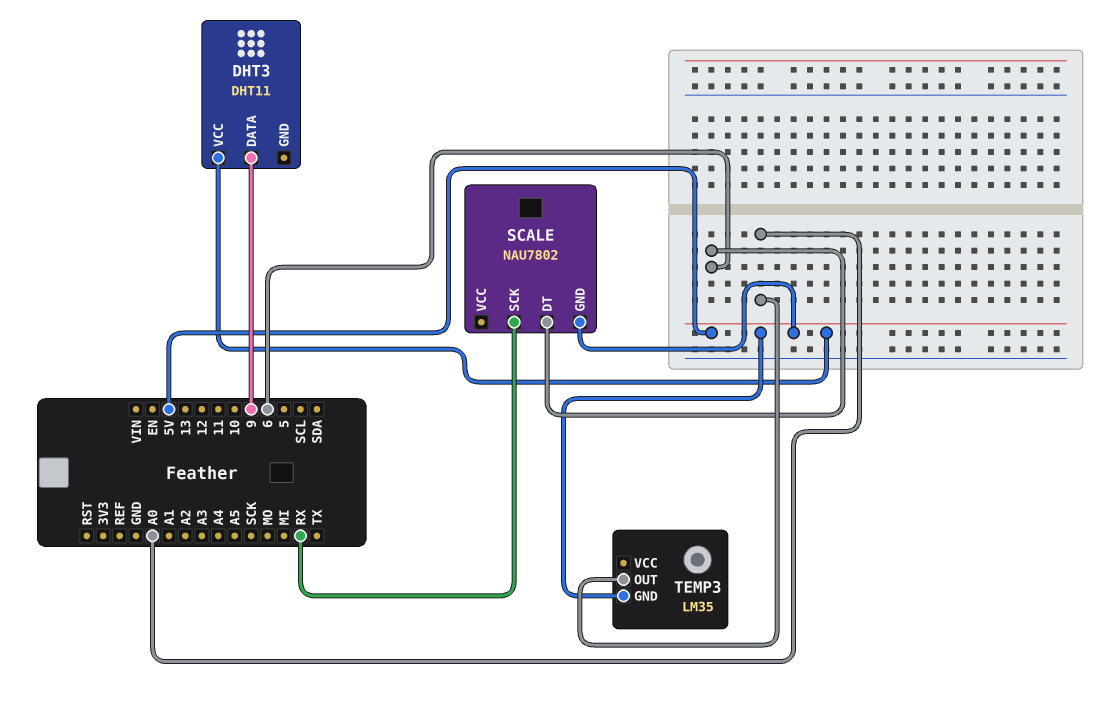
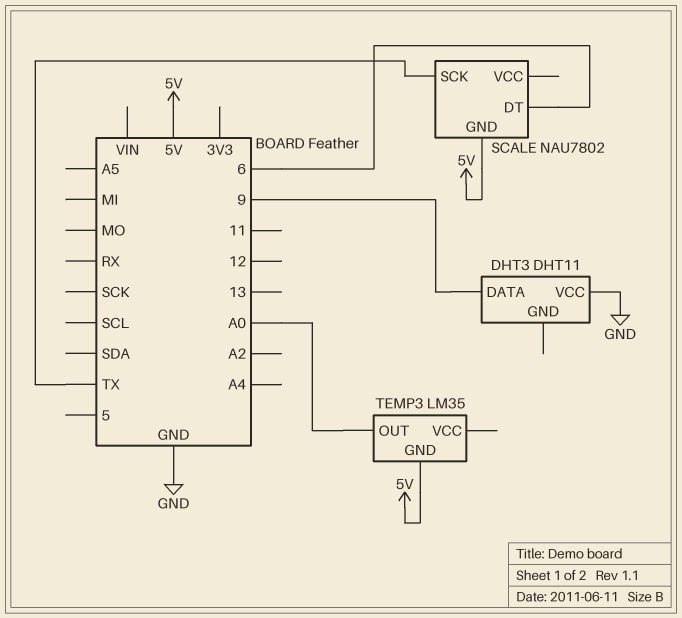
DHT3 pin VCC: 5V -> GND
SCALE pin SCK: RX -> TX

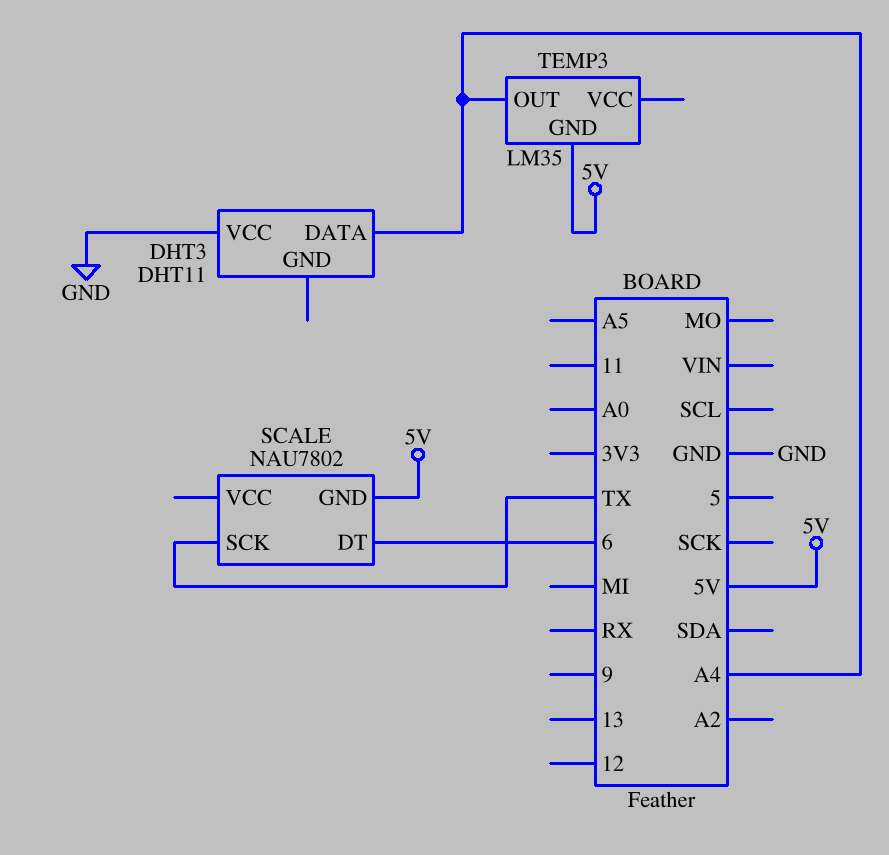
DHT3 pin DATA: 9 -> A4
TEMP3 pin OUT: A0 -> A4

